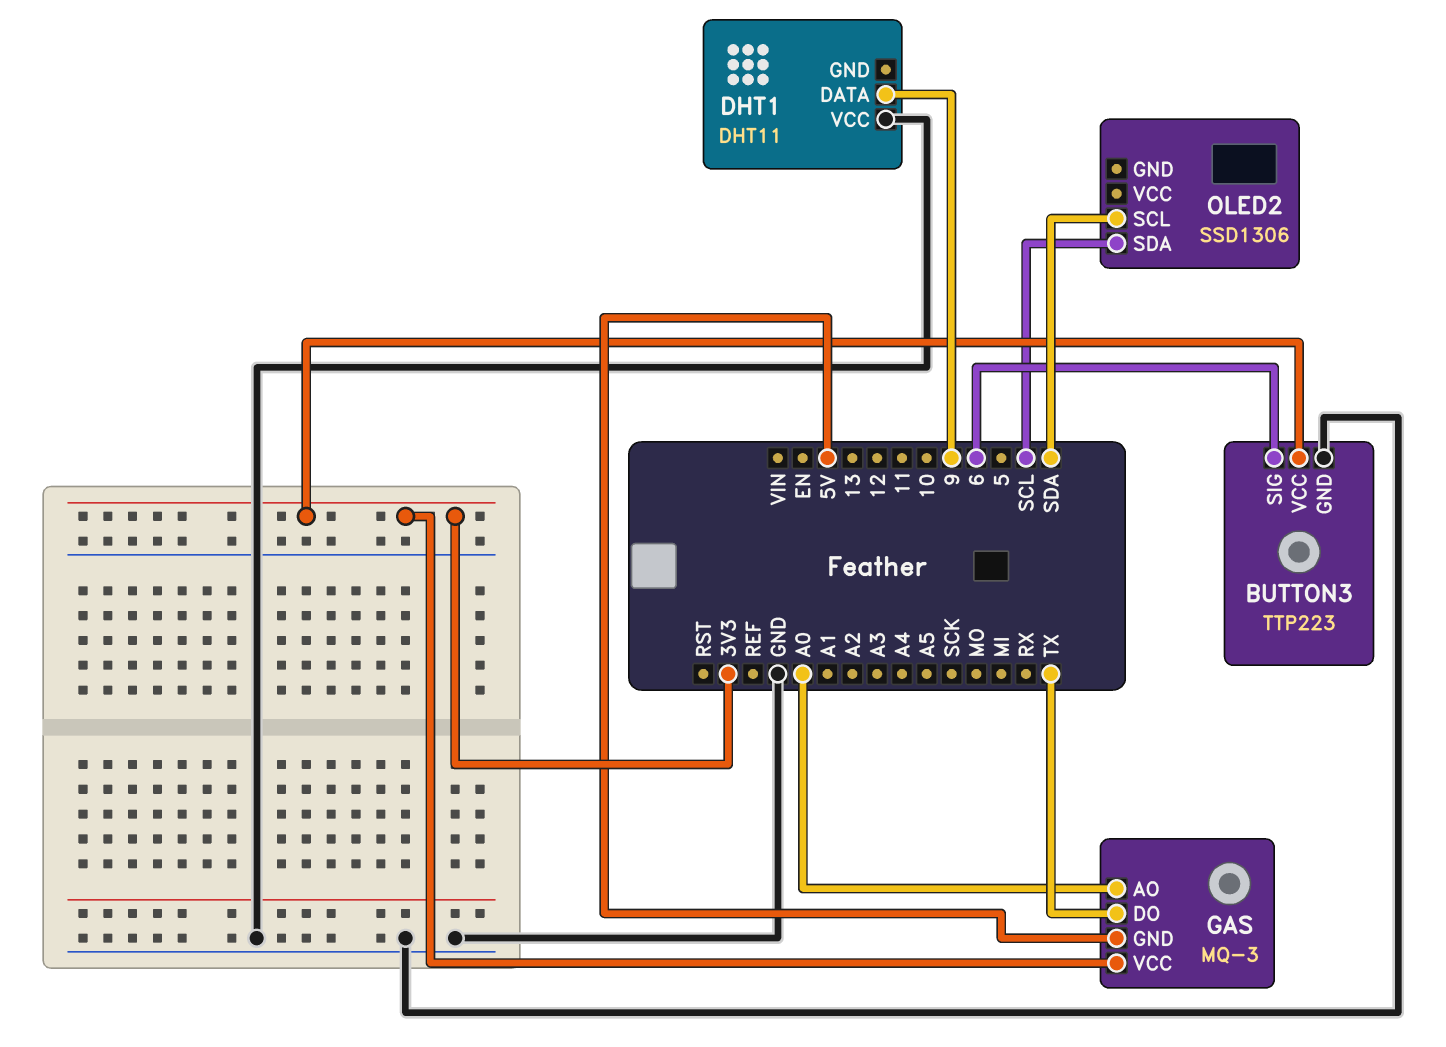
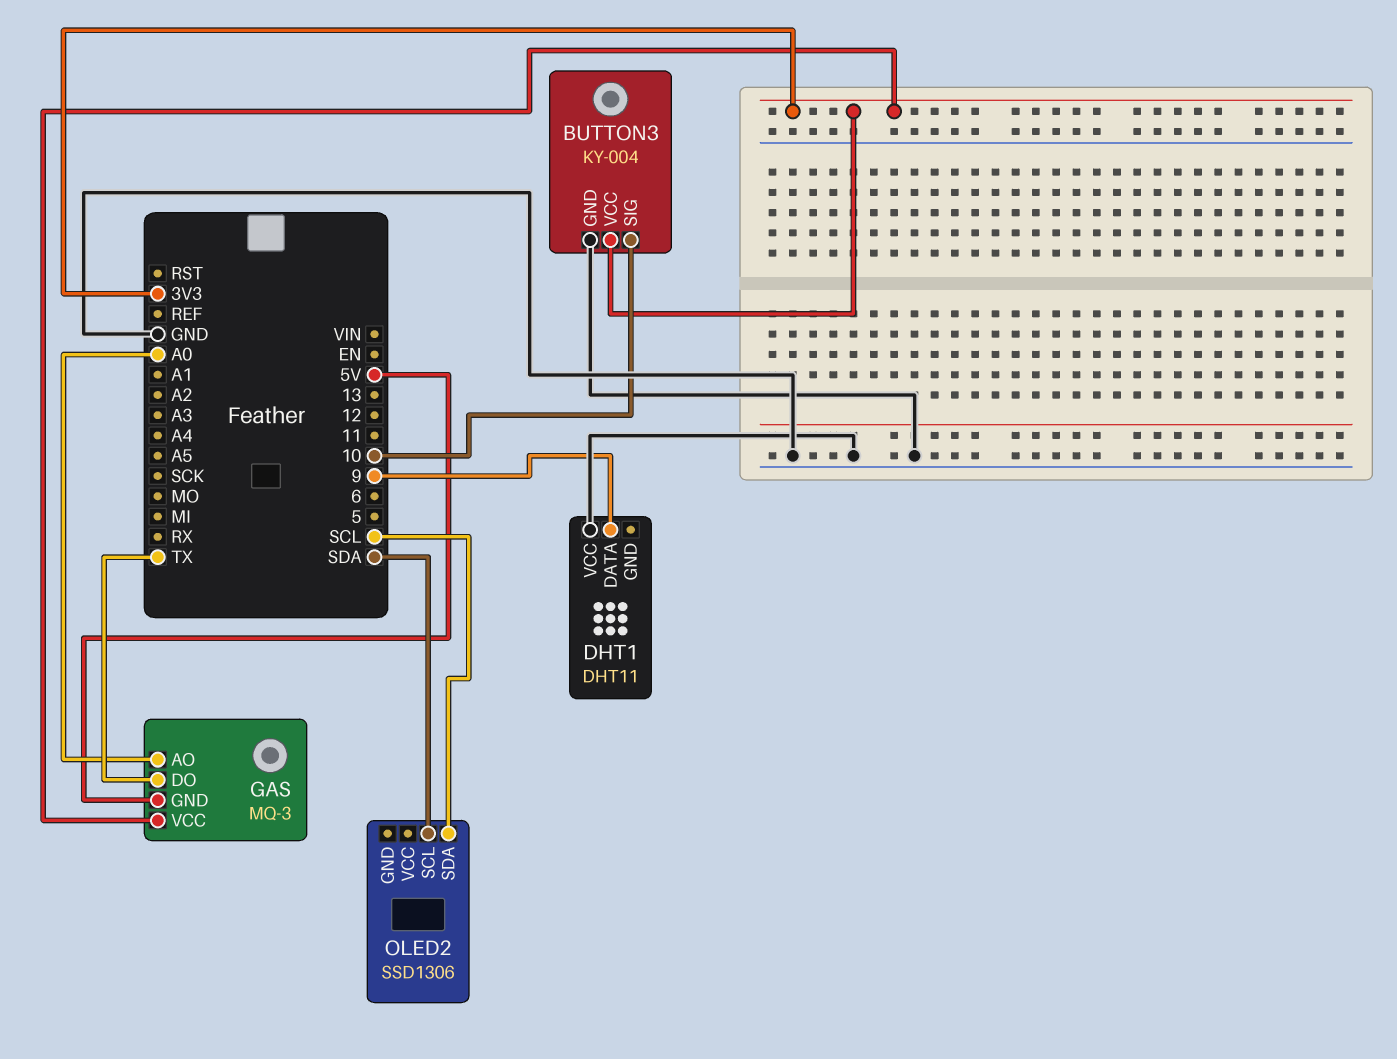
BUTTON3: TTP223 -> KY-004
BUTTON3 pin SIG: 6 -> 10

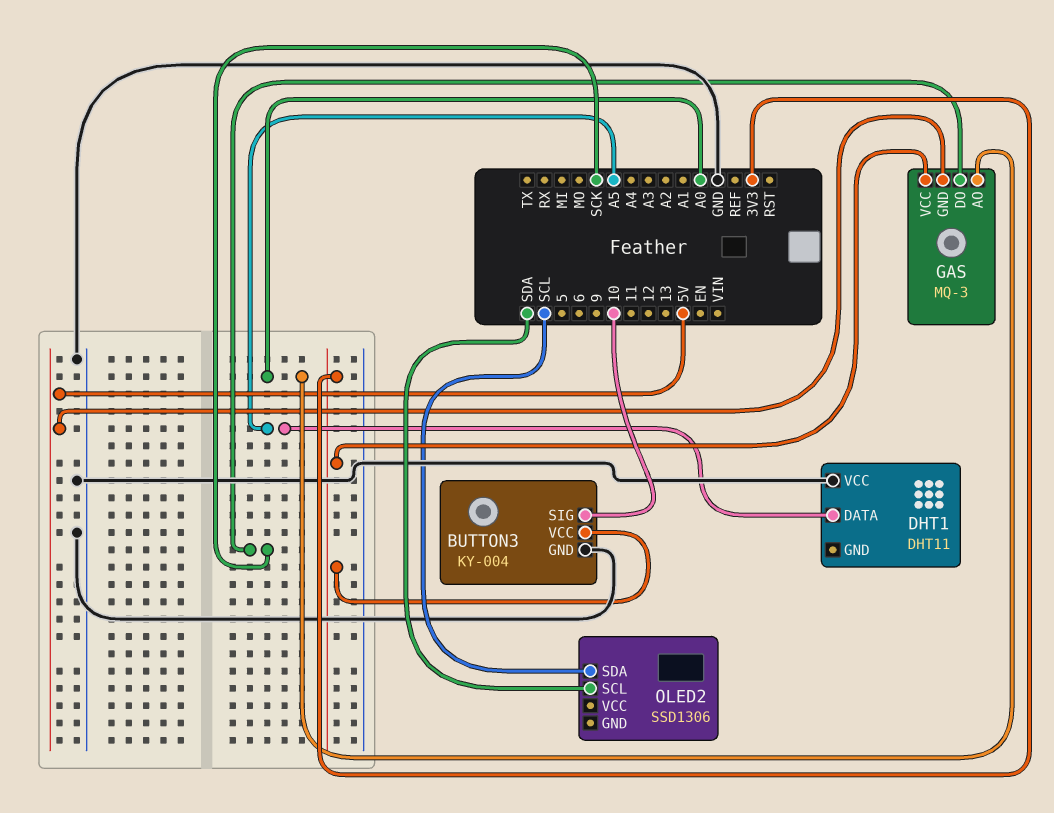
DHT1 pin DATA: 9 -> A5
GAS pin DO: TX -> SCK

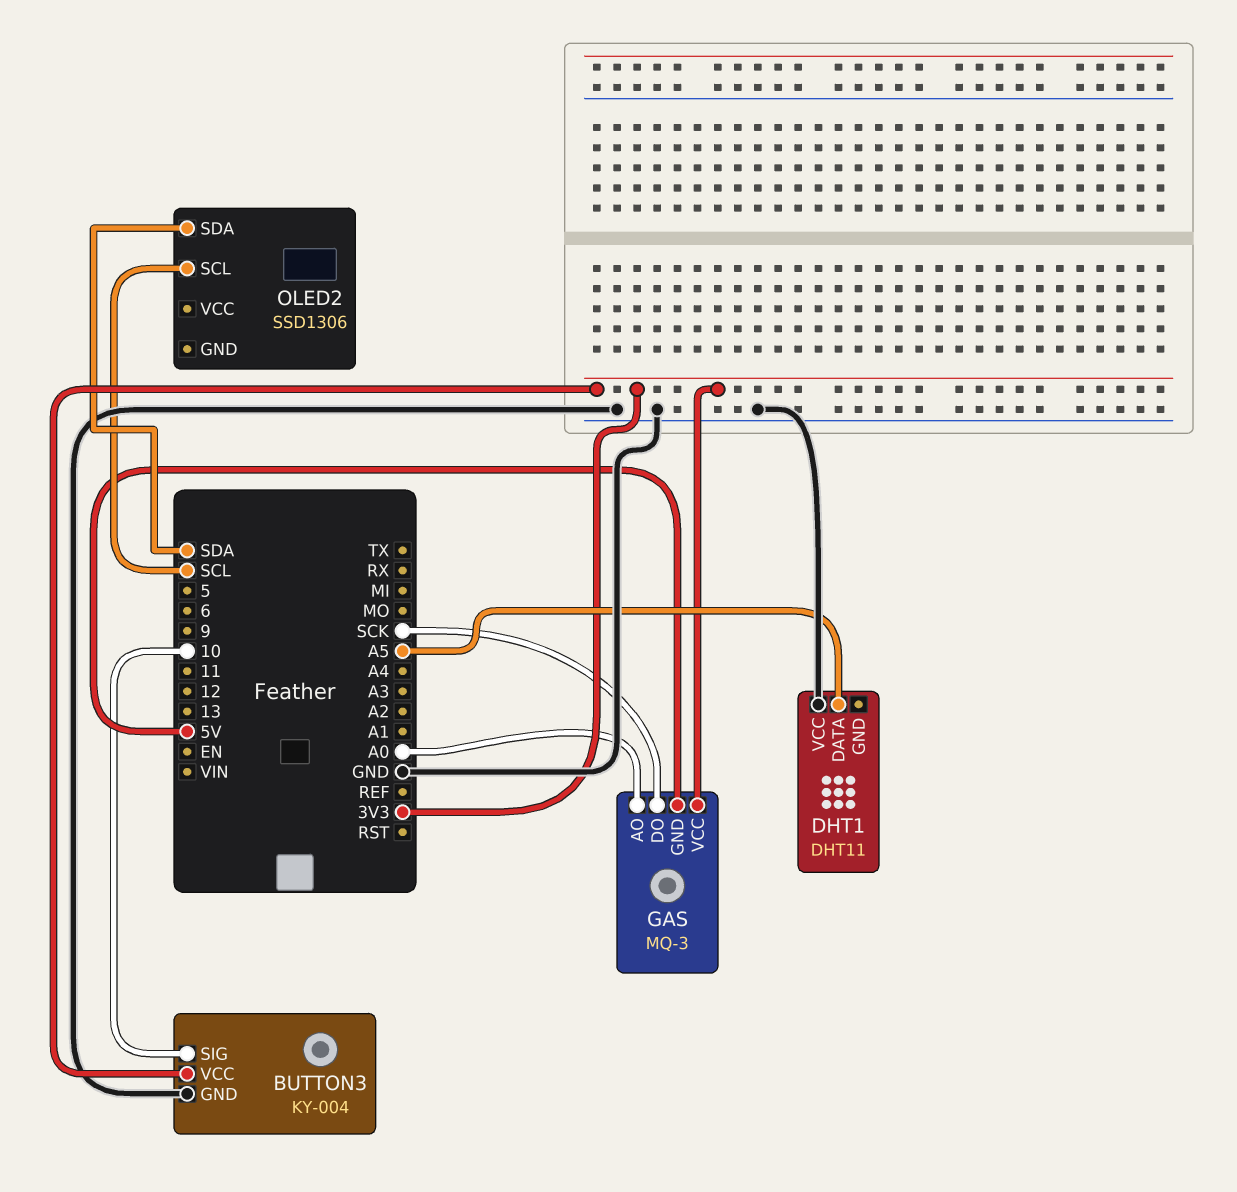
OLED2 pin SCL: SDA -> SCL
OLED2 pin SDA: SCL -> SDA

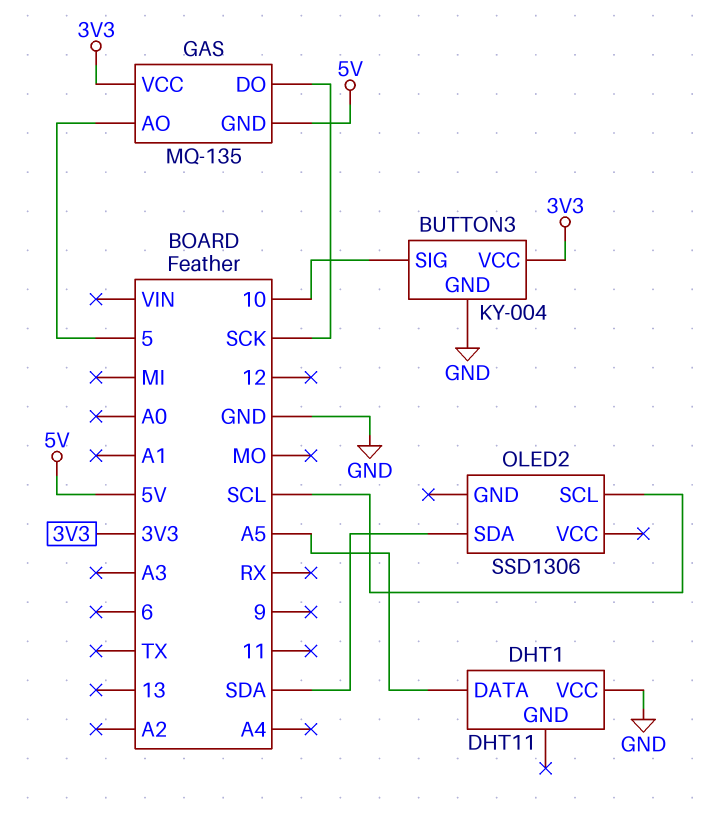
GAS: MQ-3 -> MQ-135
GAS pin AO: A0 -> 5

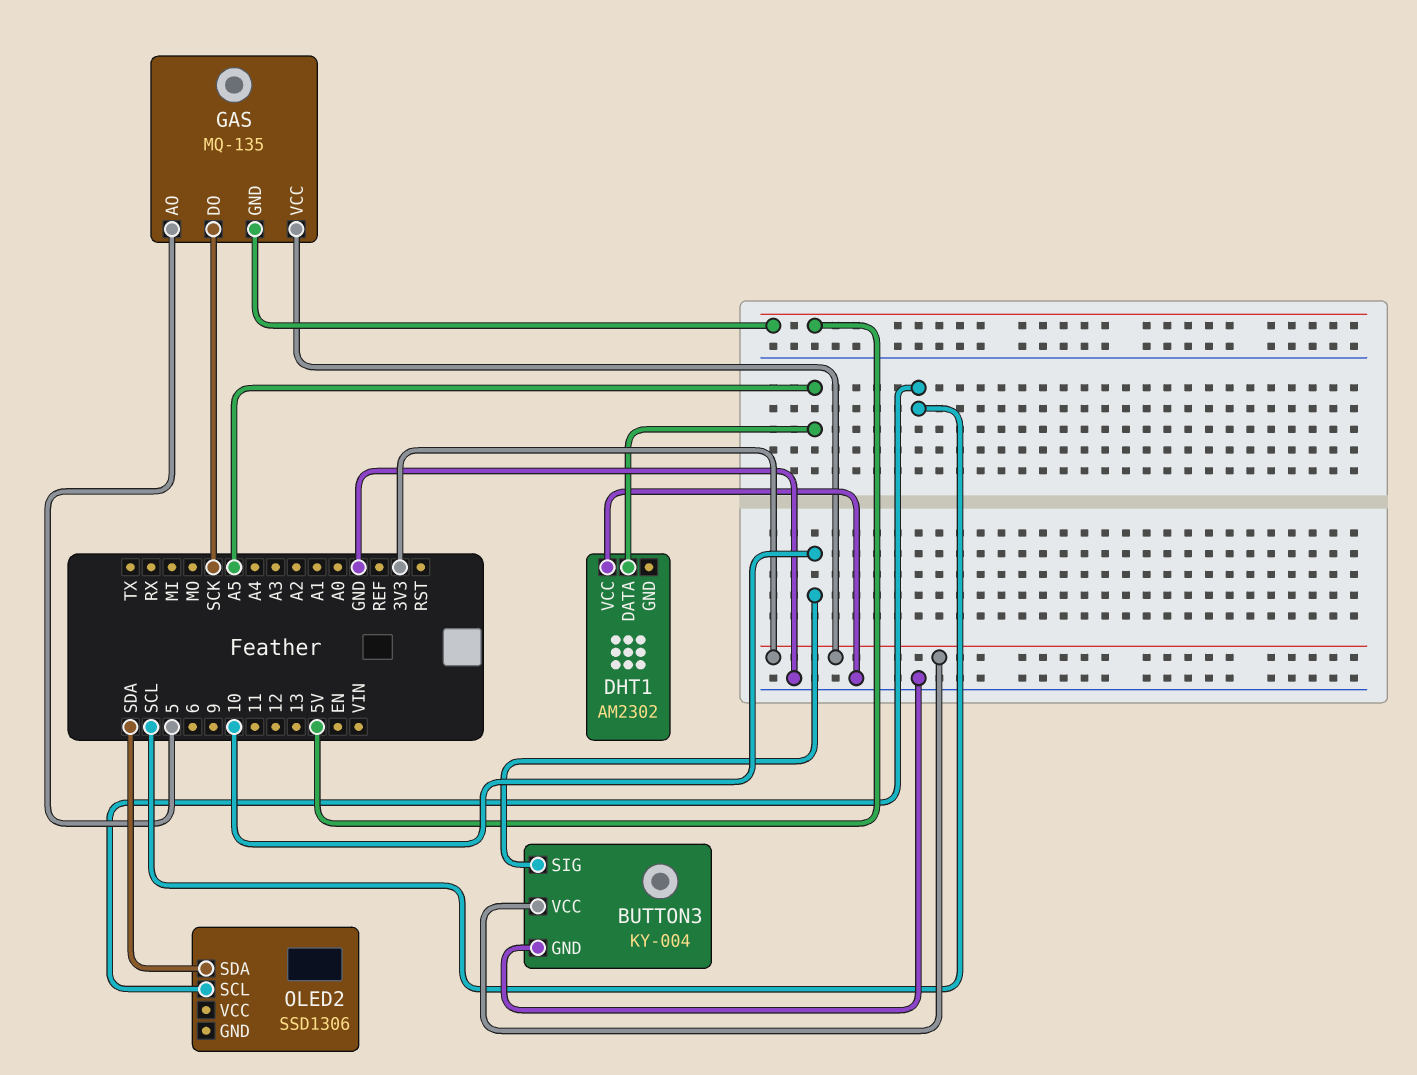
DHT1: DHT11 -> AM2302

